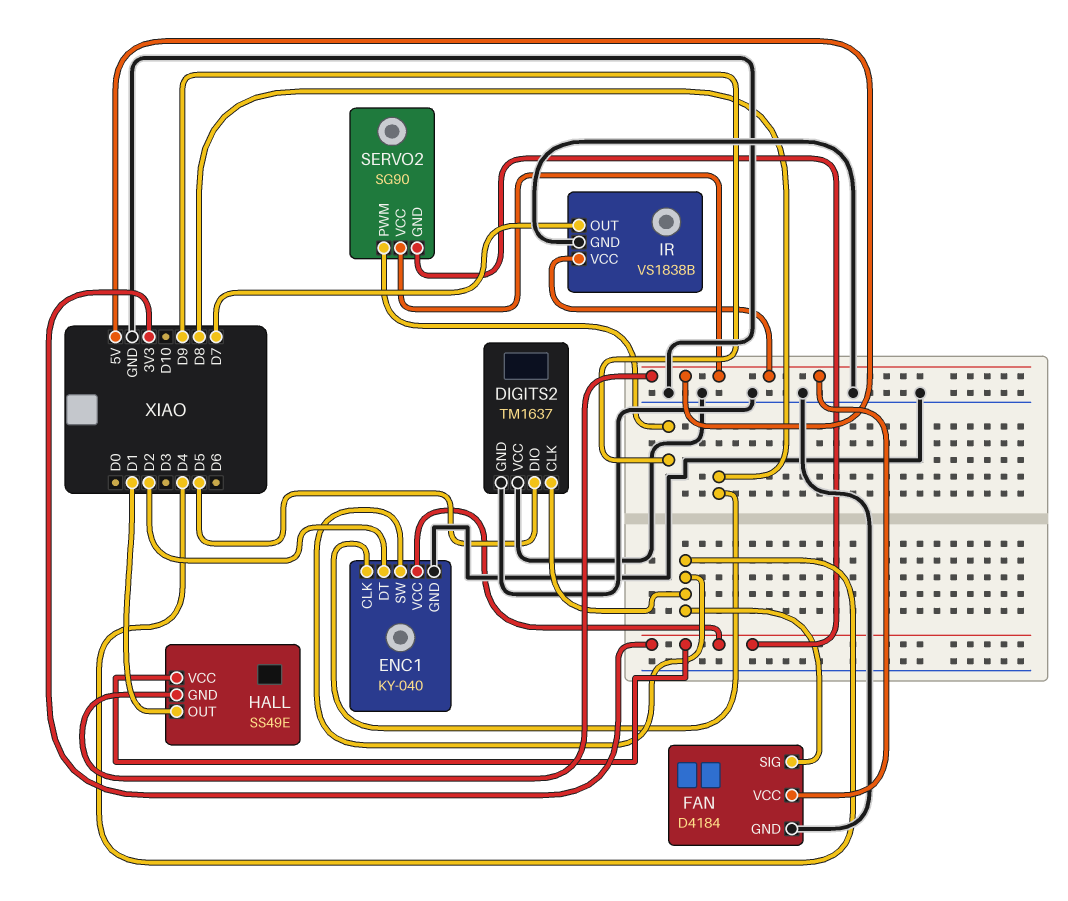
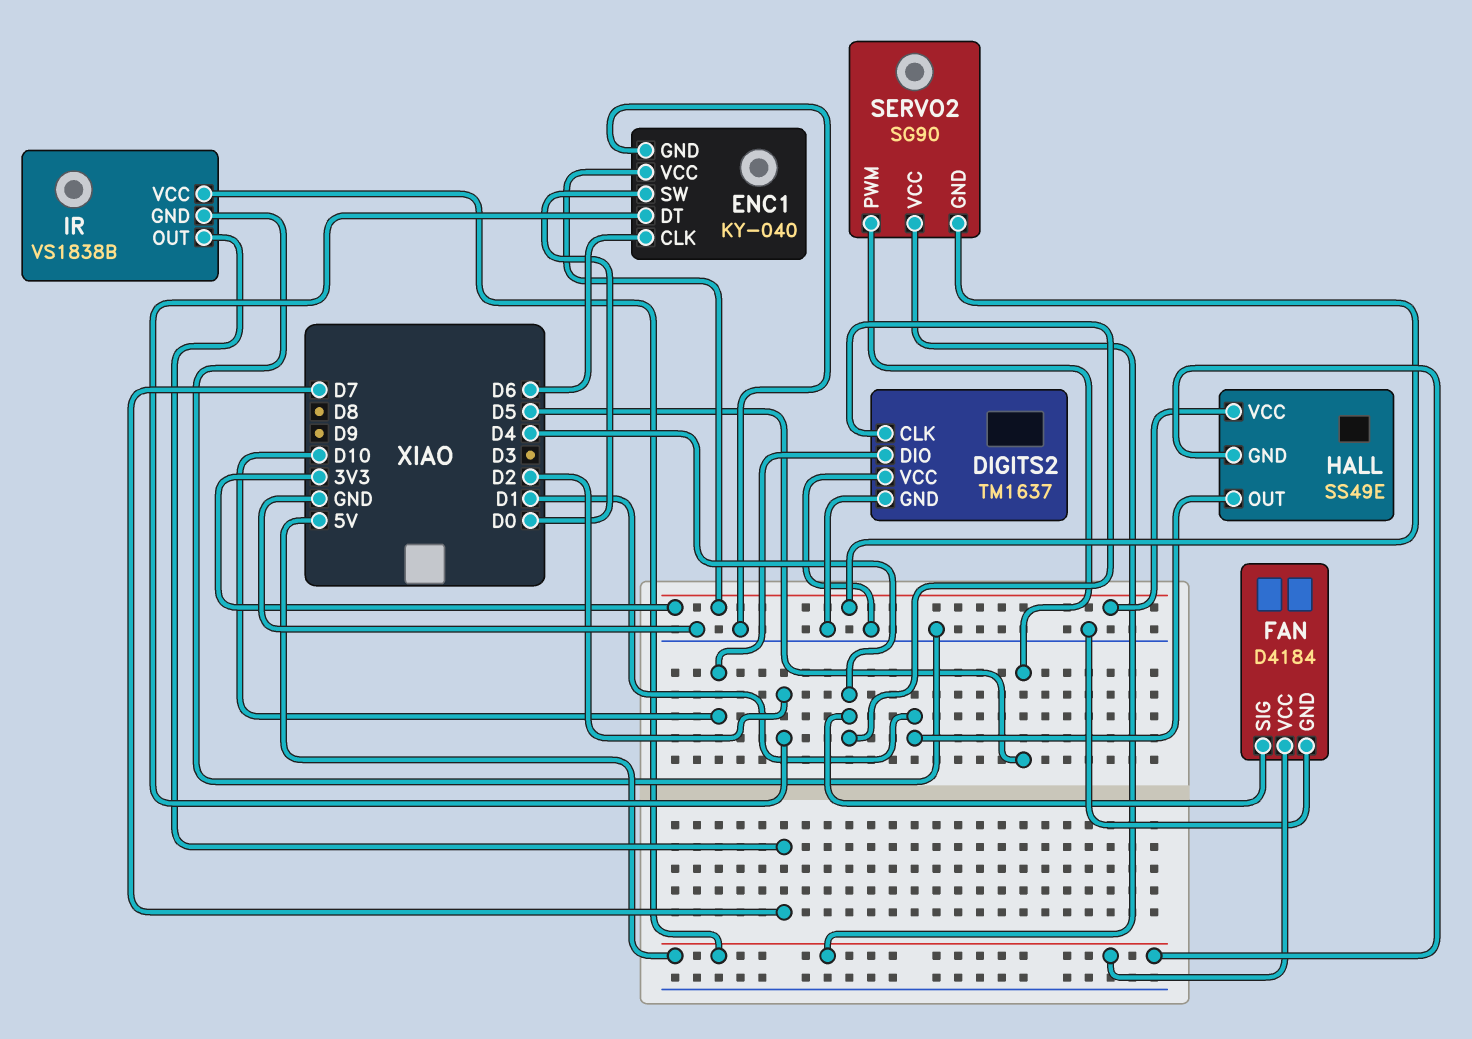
DIGITS2 pin DIO: D5 -> D10
ENC1 pin CLK: D8 -> D6
ENC1 pin SW: D4 -> D0
SERVO2 pin PWM: D9 -> D5

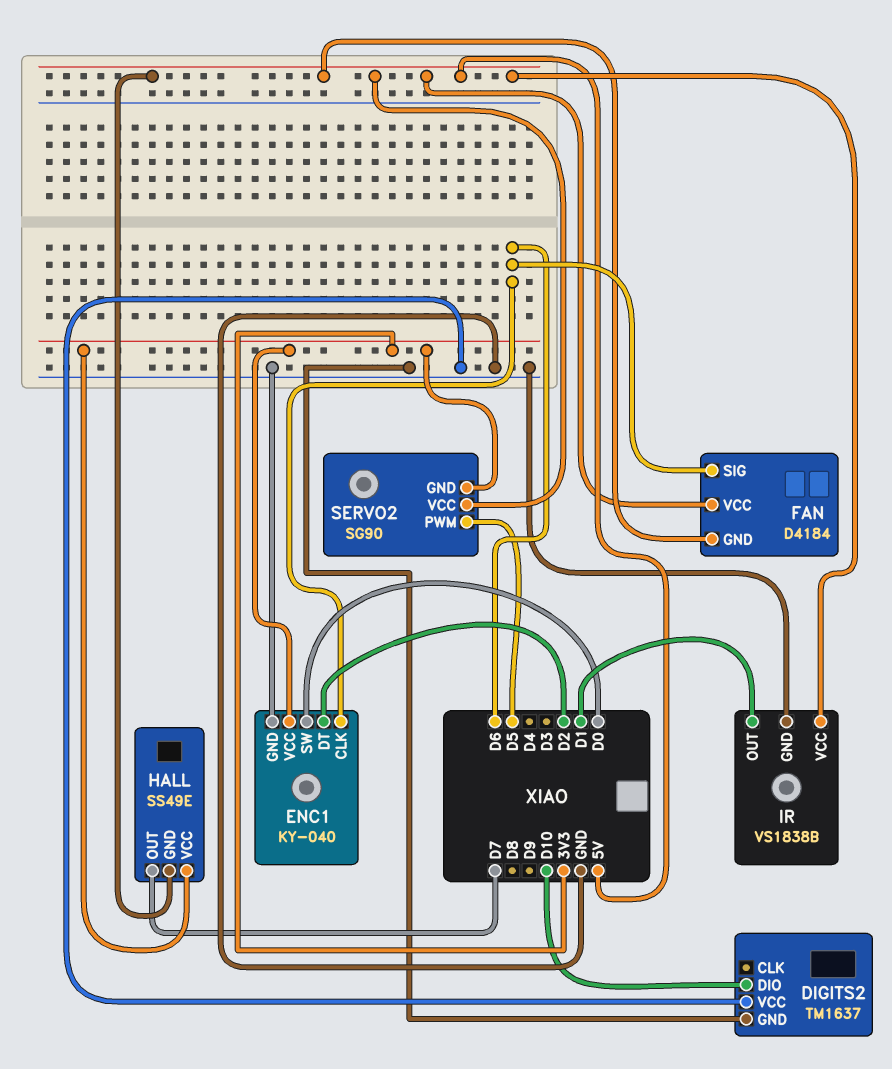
DIGITS2 pin CLK: D4 -> none
FAN pin GND: GND -> 5V
FAN pin SIG: D4 -> D6
HALL pin OUT: D1 -> D7
IR pin OUT: D7 -> D1

